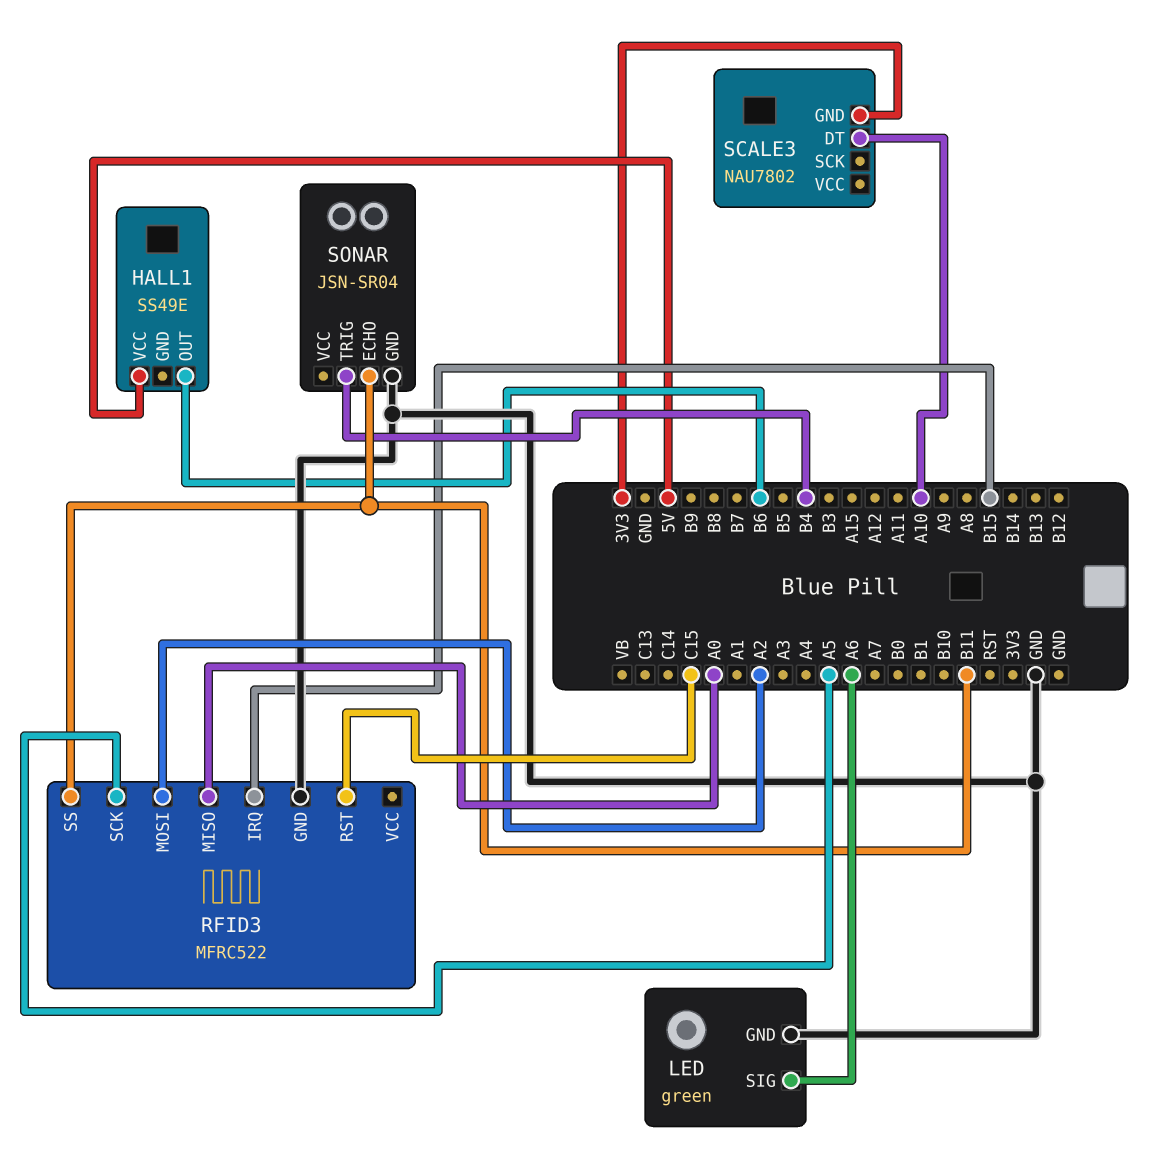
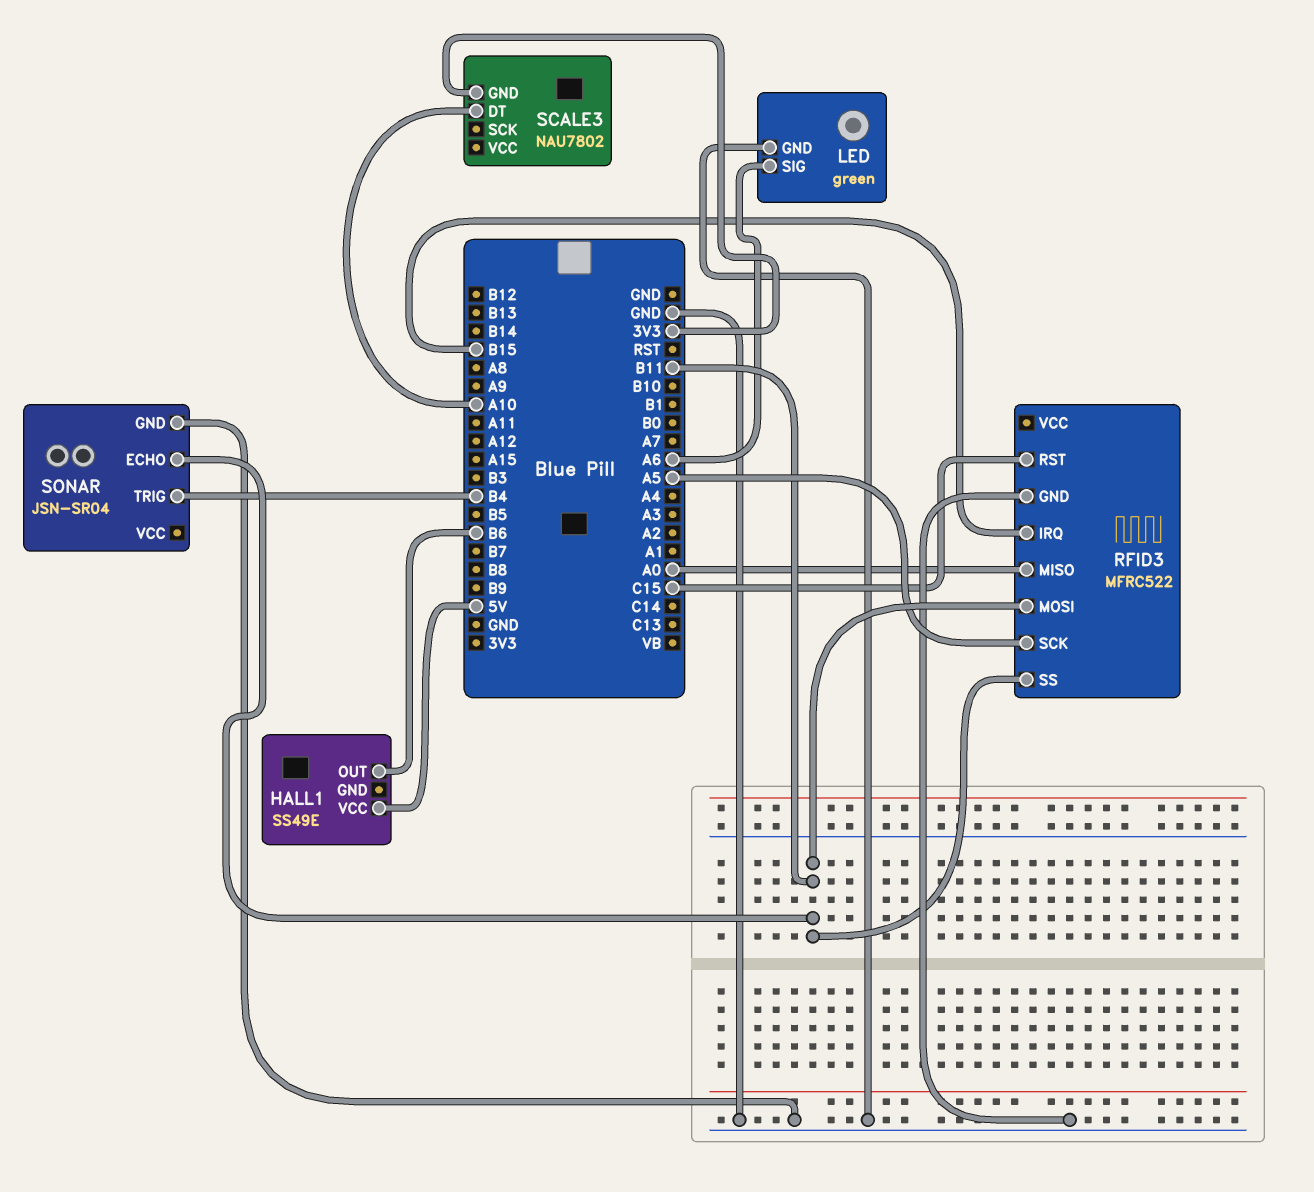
RFID3 pin MOSI: A2 -> B11

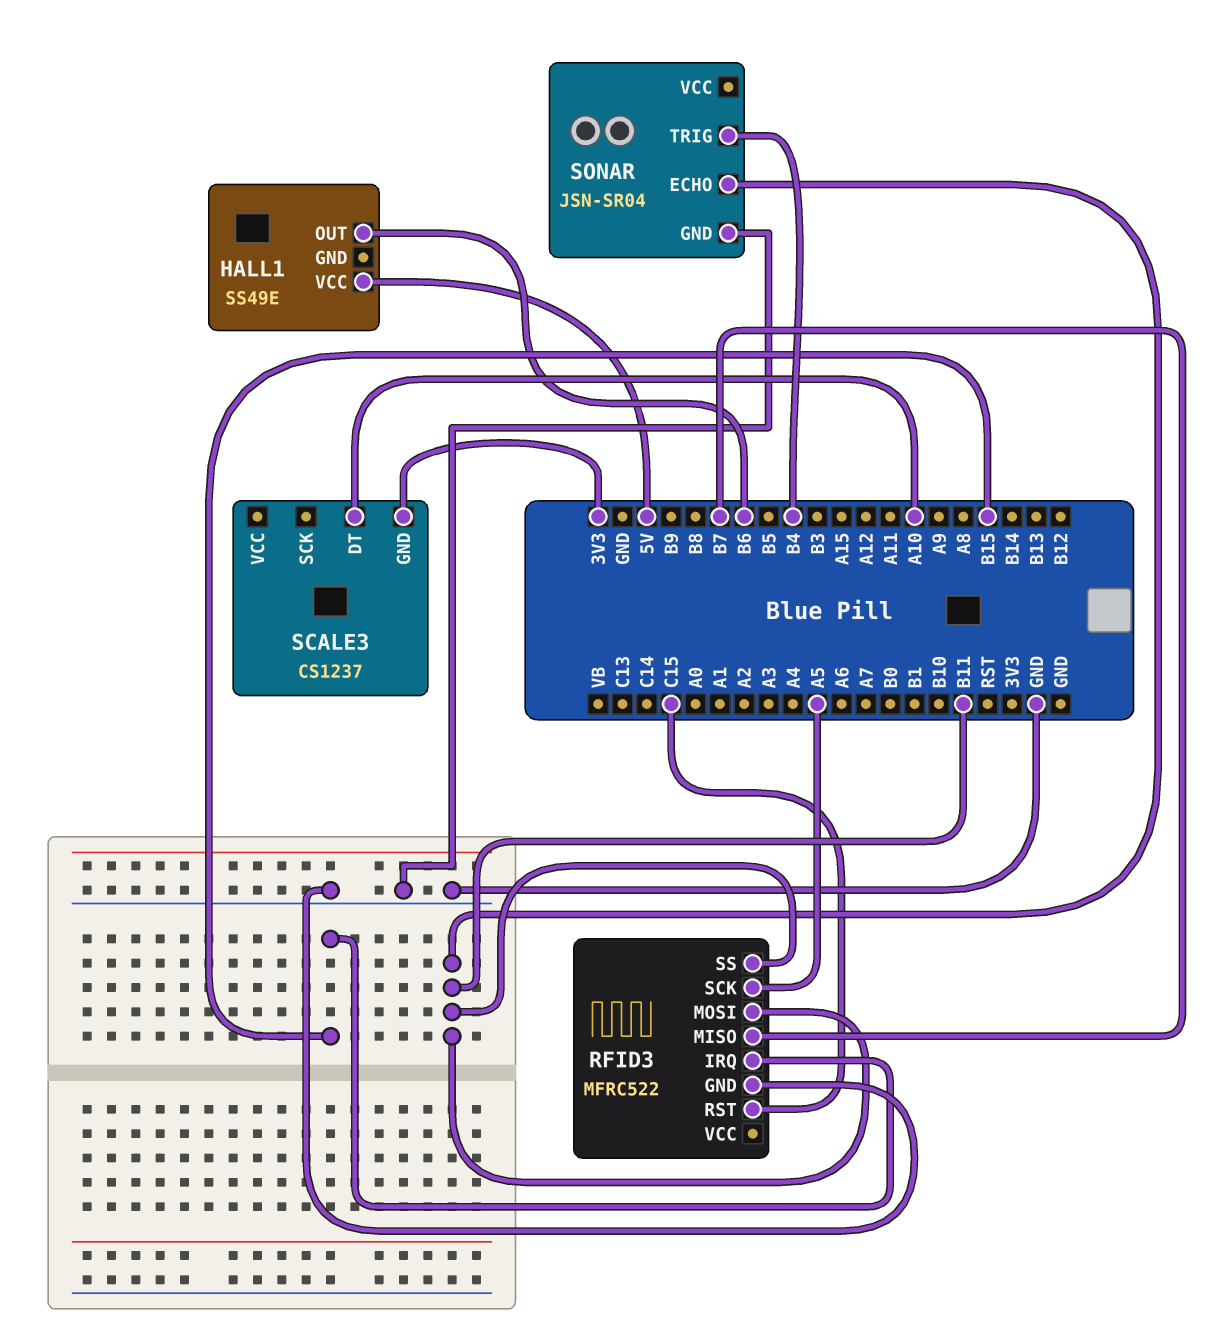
LED: green -> none
LED pin GND: GND -> none
LED pin SIG: A6 -> none
RFID3 pin MISO: A0 -> B7
SCALE3: NAU7802 -> CS1237

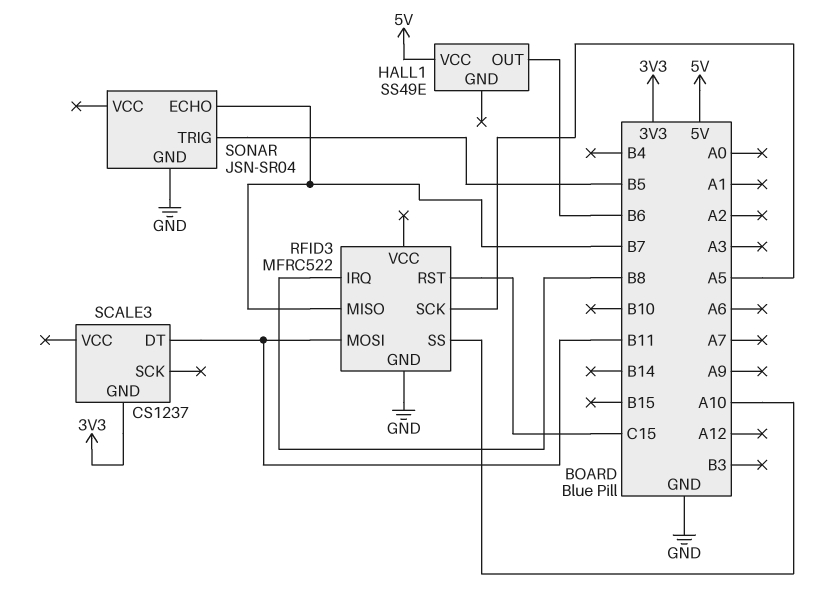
RFID3 pin IRQ: B15 -> B8
RFID3 pin SS: B11 -> A10
SCALE3 pin DT: A10 -> B11
SONAR pin ECHO: B11 -> B7
SONAR pin TRIG: B4 -> B5

